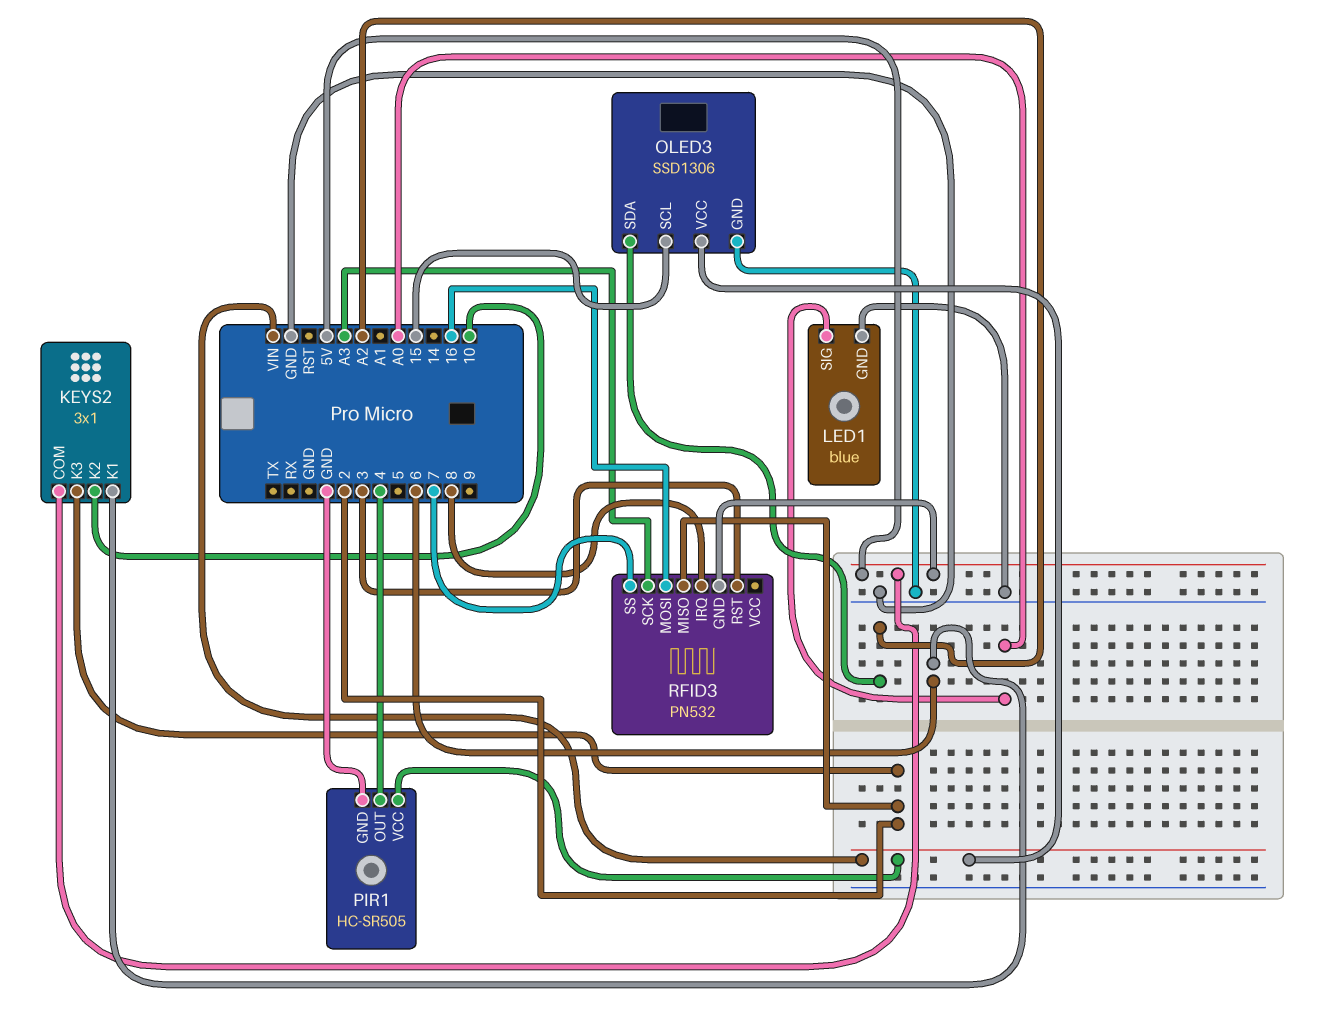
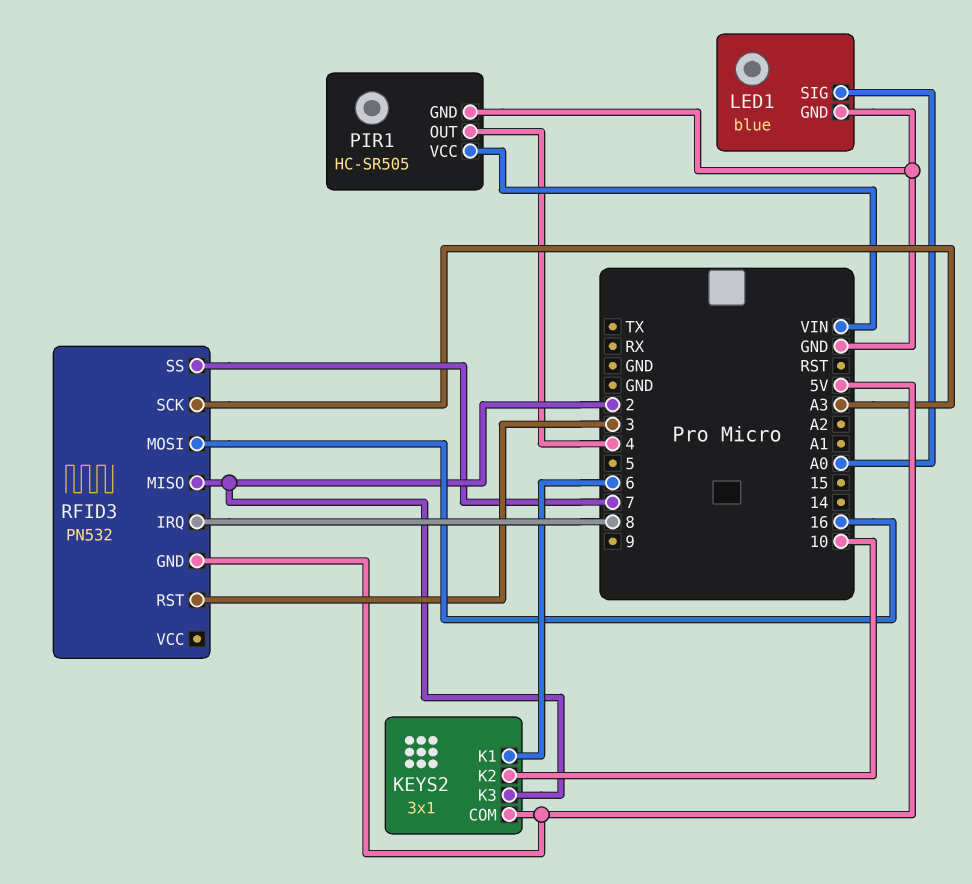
OLED3: SSD1306 -> none
OLED3 pin GND: GND -> none
OLED3 pin SCL: 15 -> none
OLED3 pin SDA: A2 -> none
OLED3 pin VCC: VIN -> none

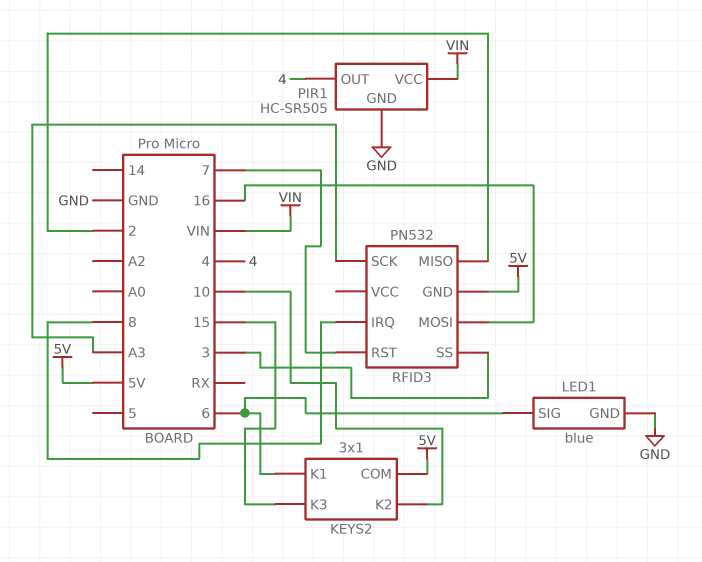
KEYS2 pin K3: 2 -> 15
LED1 pin SIG: A0 -> 6
RFID3 pin RST: 3 -> 7
RFID3 pin SS: 7 -> 3

